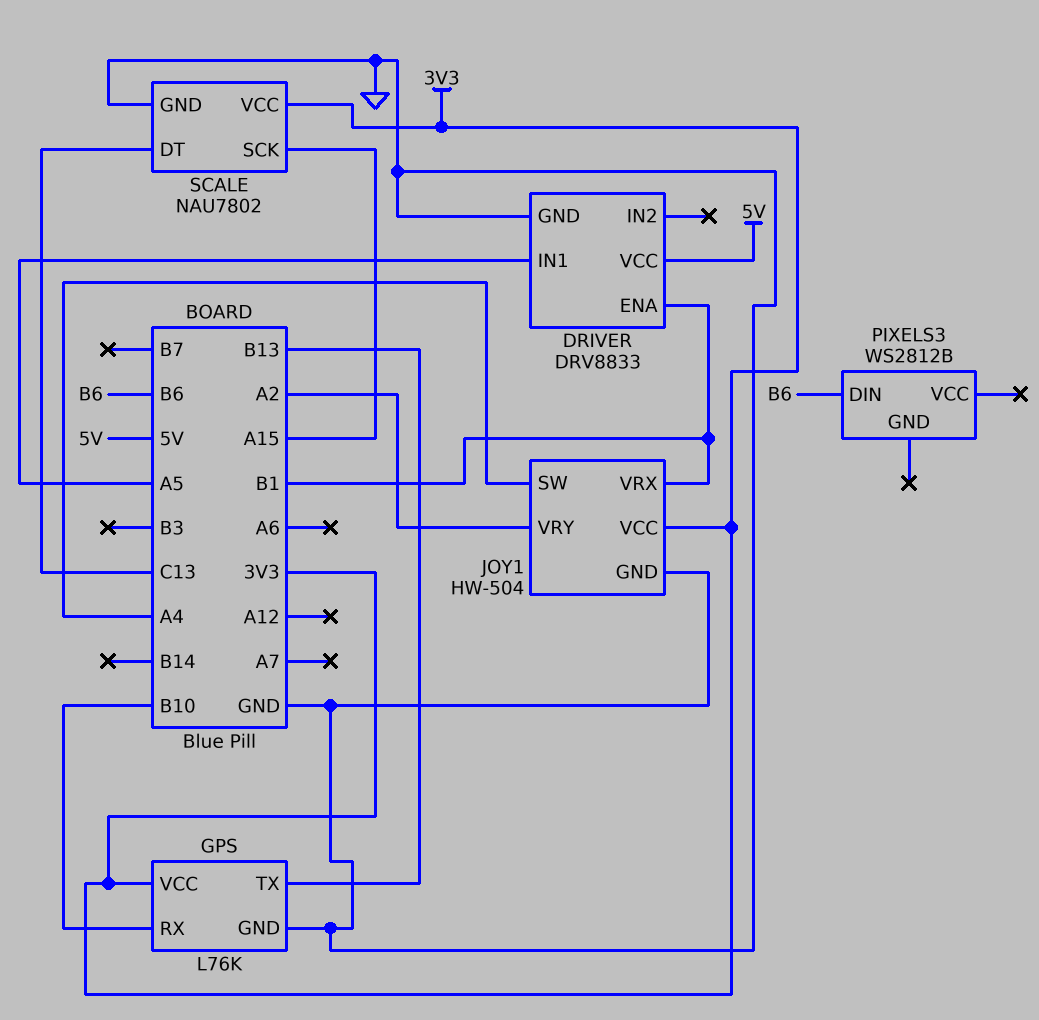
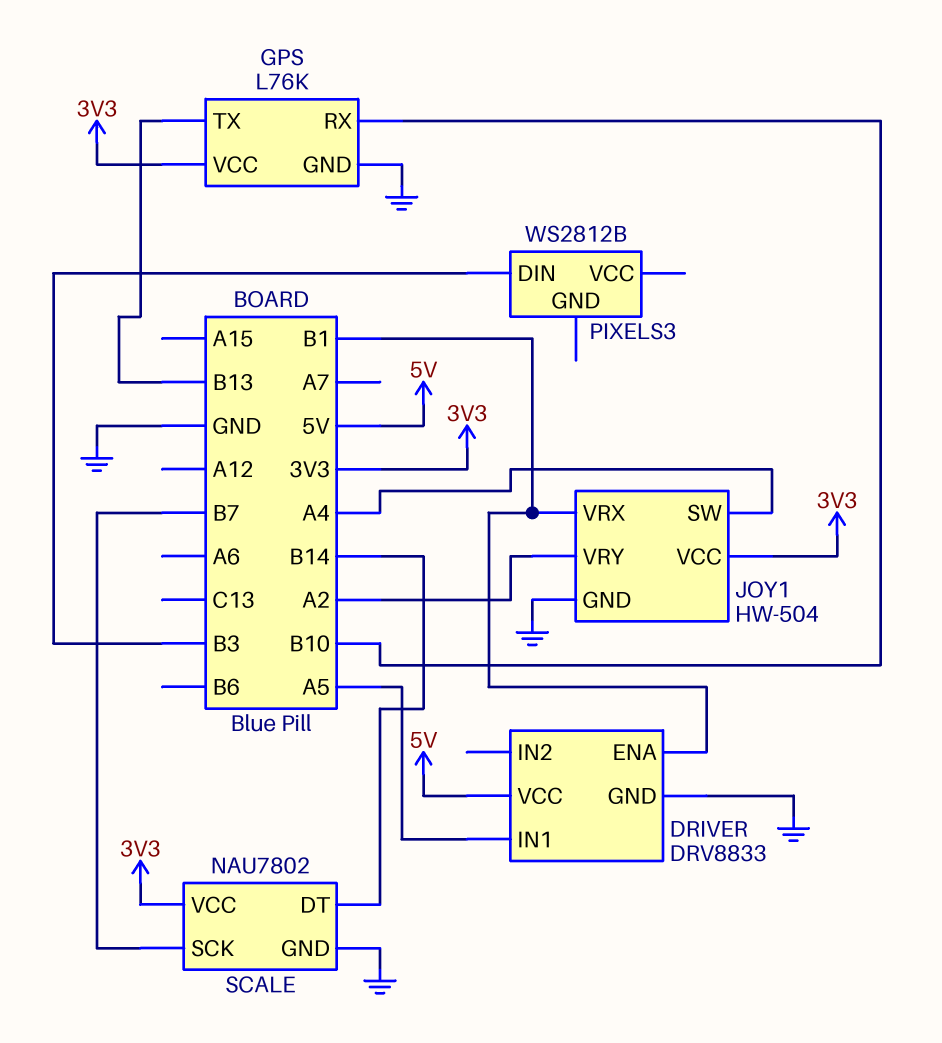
PIXELS3 pin DIN: B6 -> B3
SCALE pin DT: C13 -> B14
SCALE pin SCK: A15 -> B7

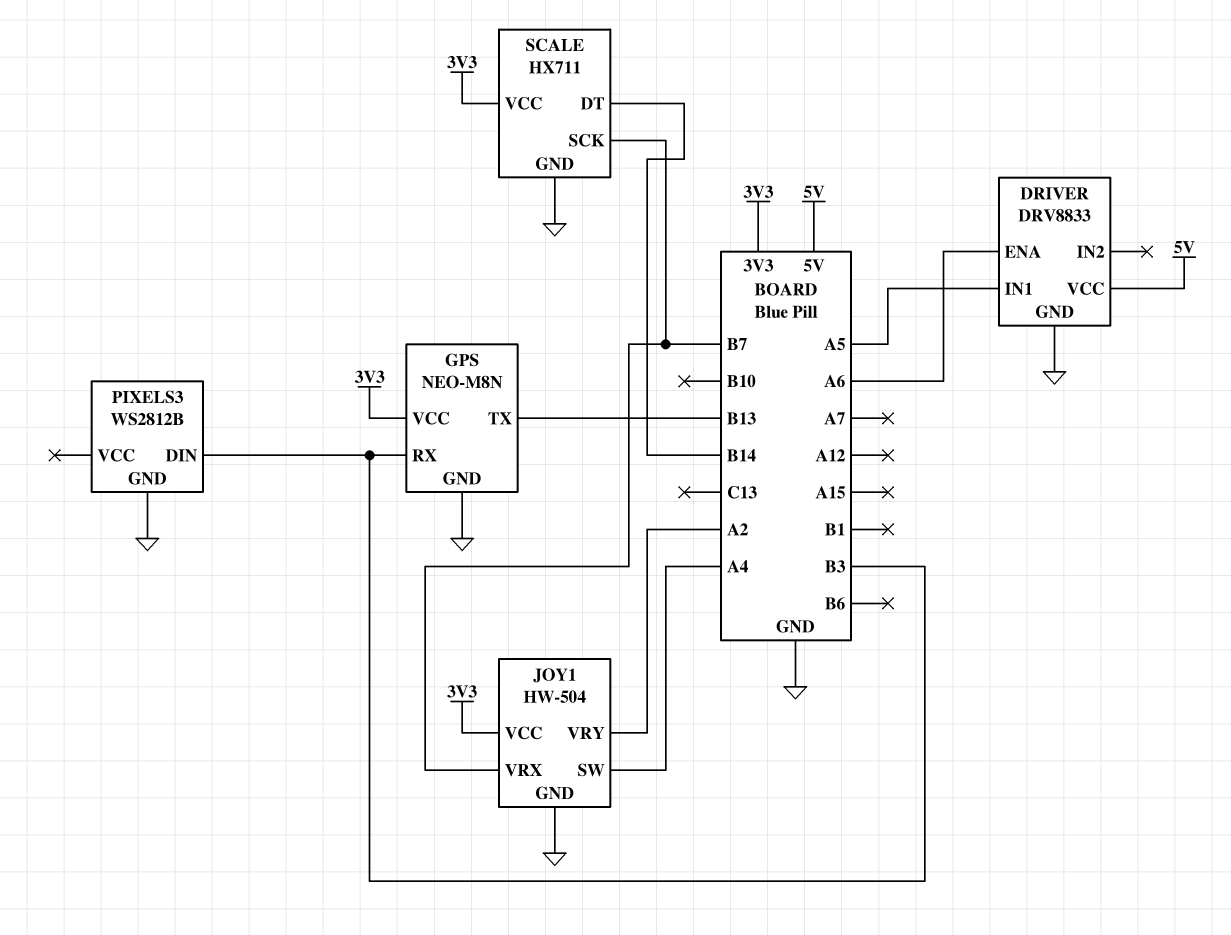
DRIVER pin ENA: B1 -> A6
GPS: L76K -> NEO-M8N
GPS pin RX: B10 -> B3
JOY1 pin VRX: B1 -> B7
PIXELS3 pin GND: none -> GND
SCALE: NAU7802 -> HX711

